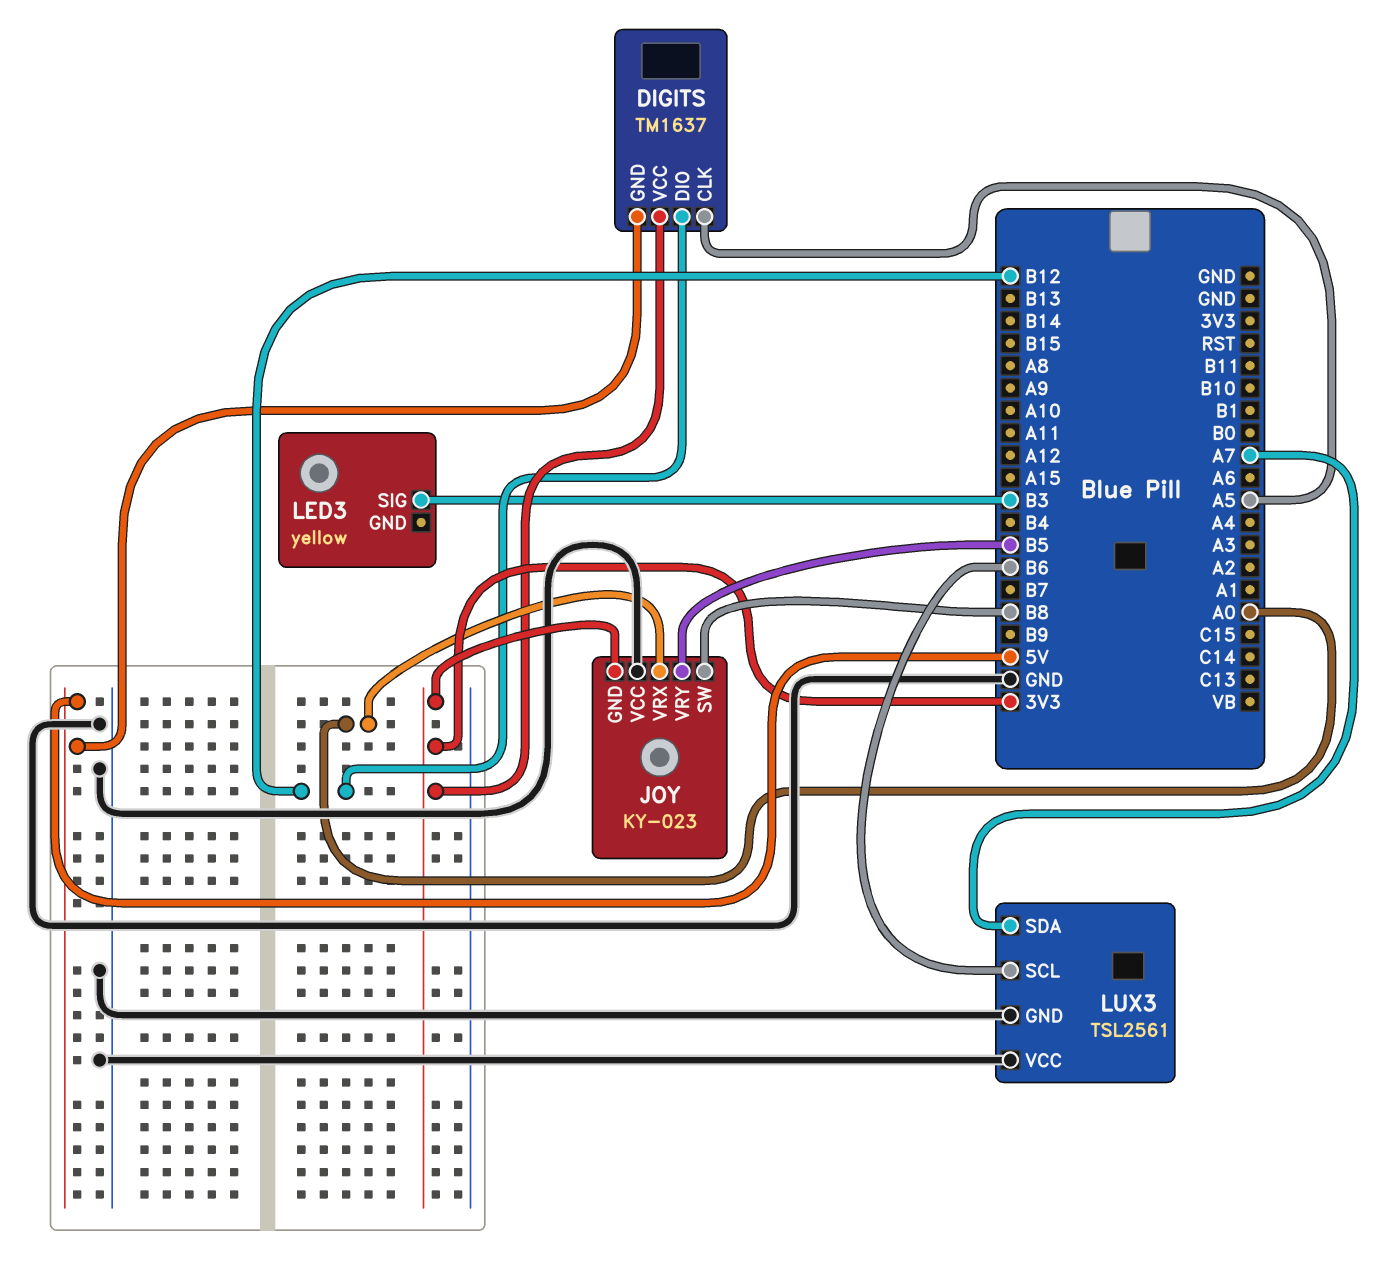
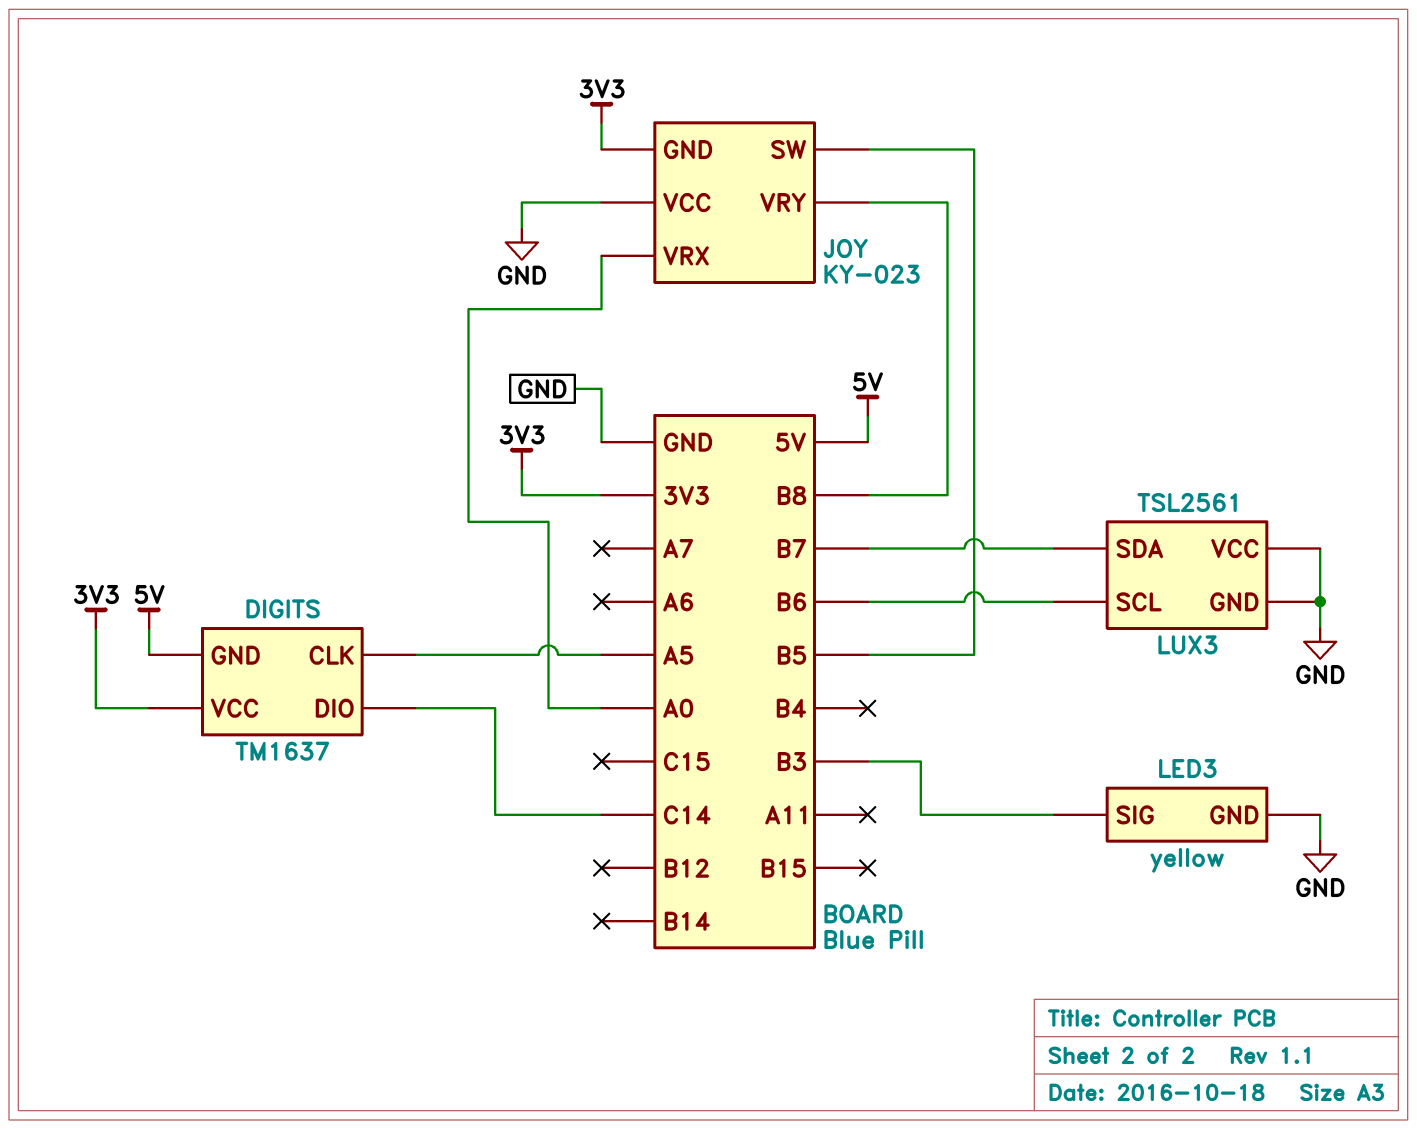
DIGITS pin DIO: B12 -> C14
JOY pin SW: B8 -> B5
JOY pin VRY: B5 -> B8
LED3 pin GND: none -> GND
LUX3 pin SDA: A7 -> B7

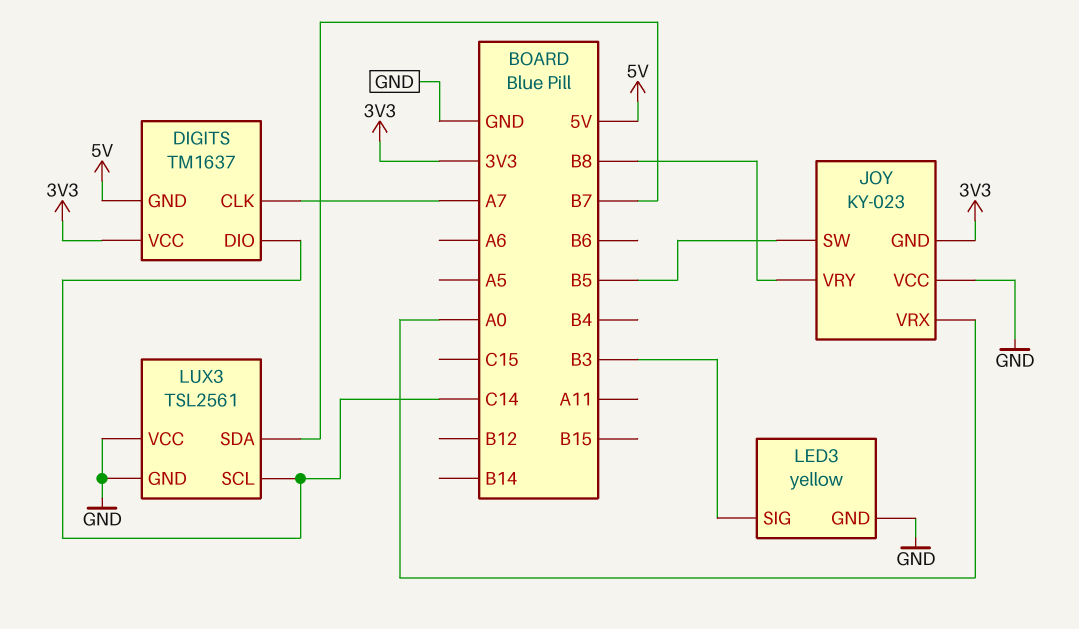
DIGITS pin CLK: A5 -> A7
LUX3 pin SCL: B6 -> C14

